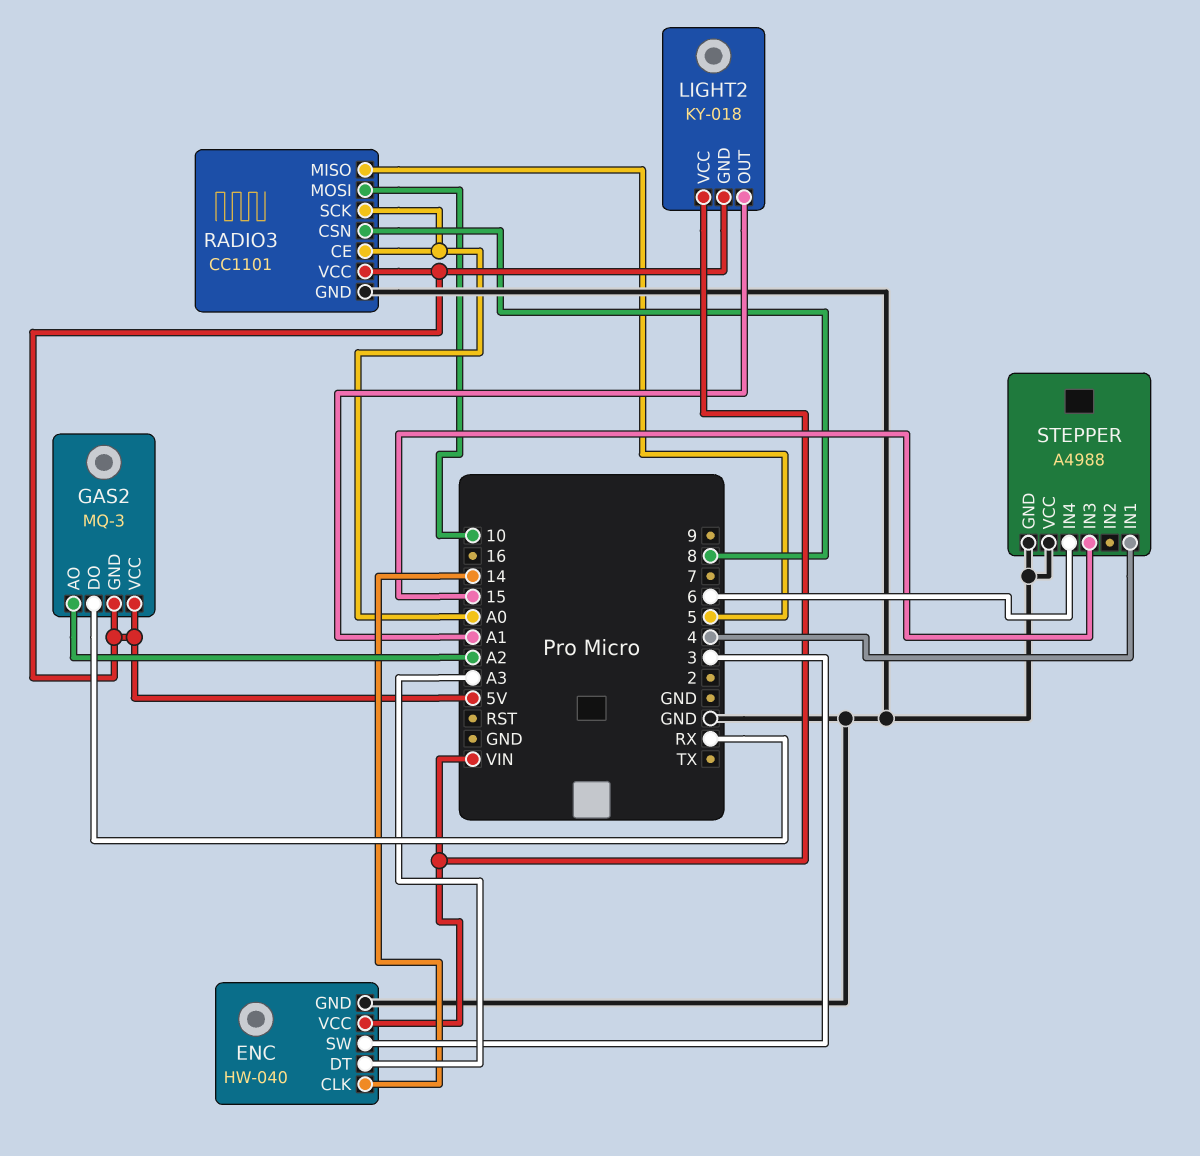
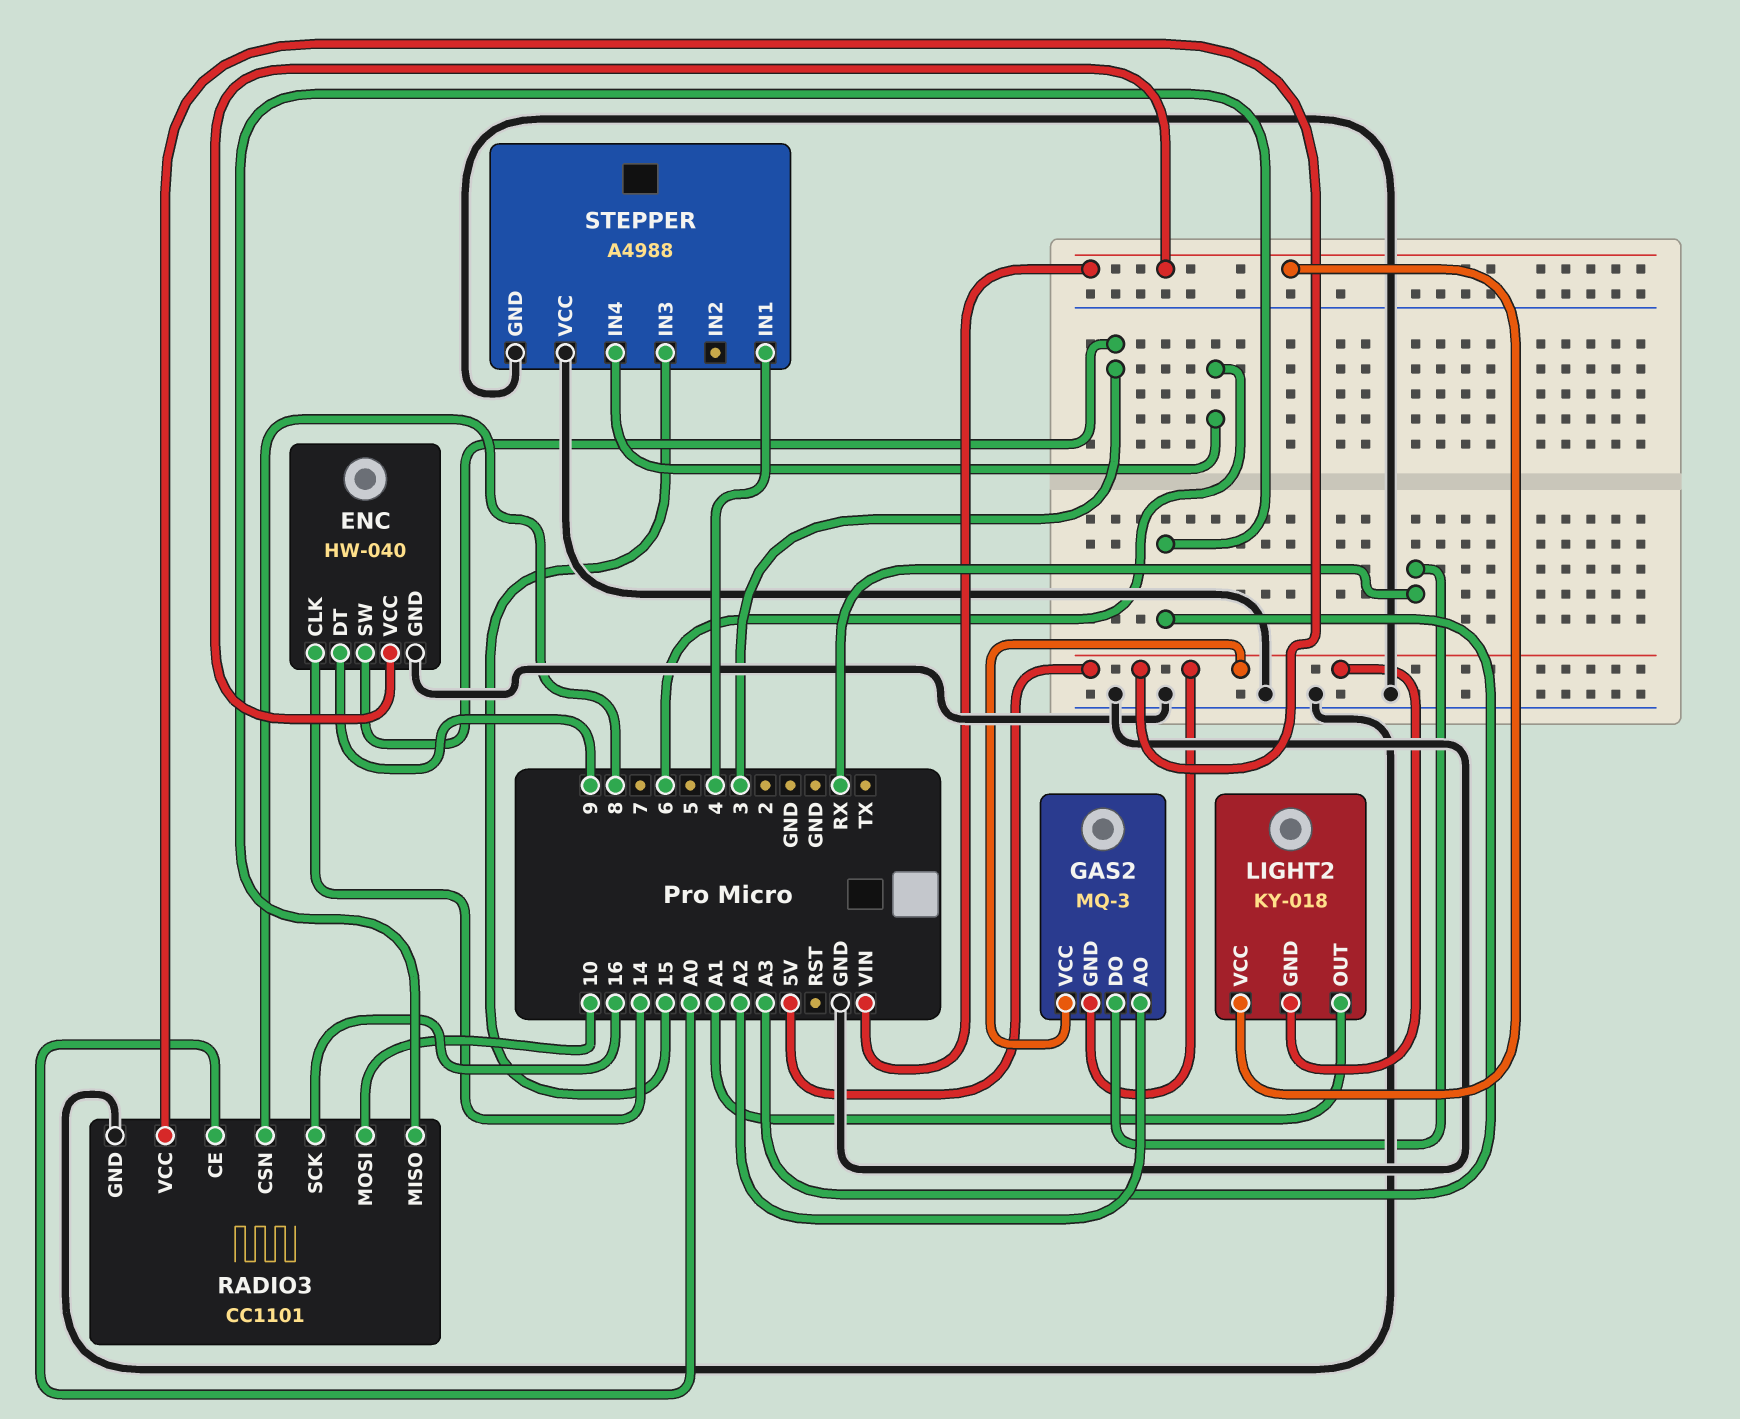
ENC pin DT: A3 -> 9
RADIO3 pin MISO: 5 -> A3
RADIO3 pin SCK: A0 -> 16

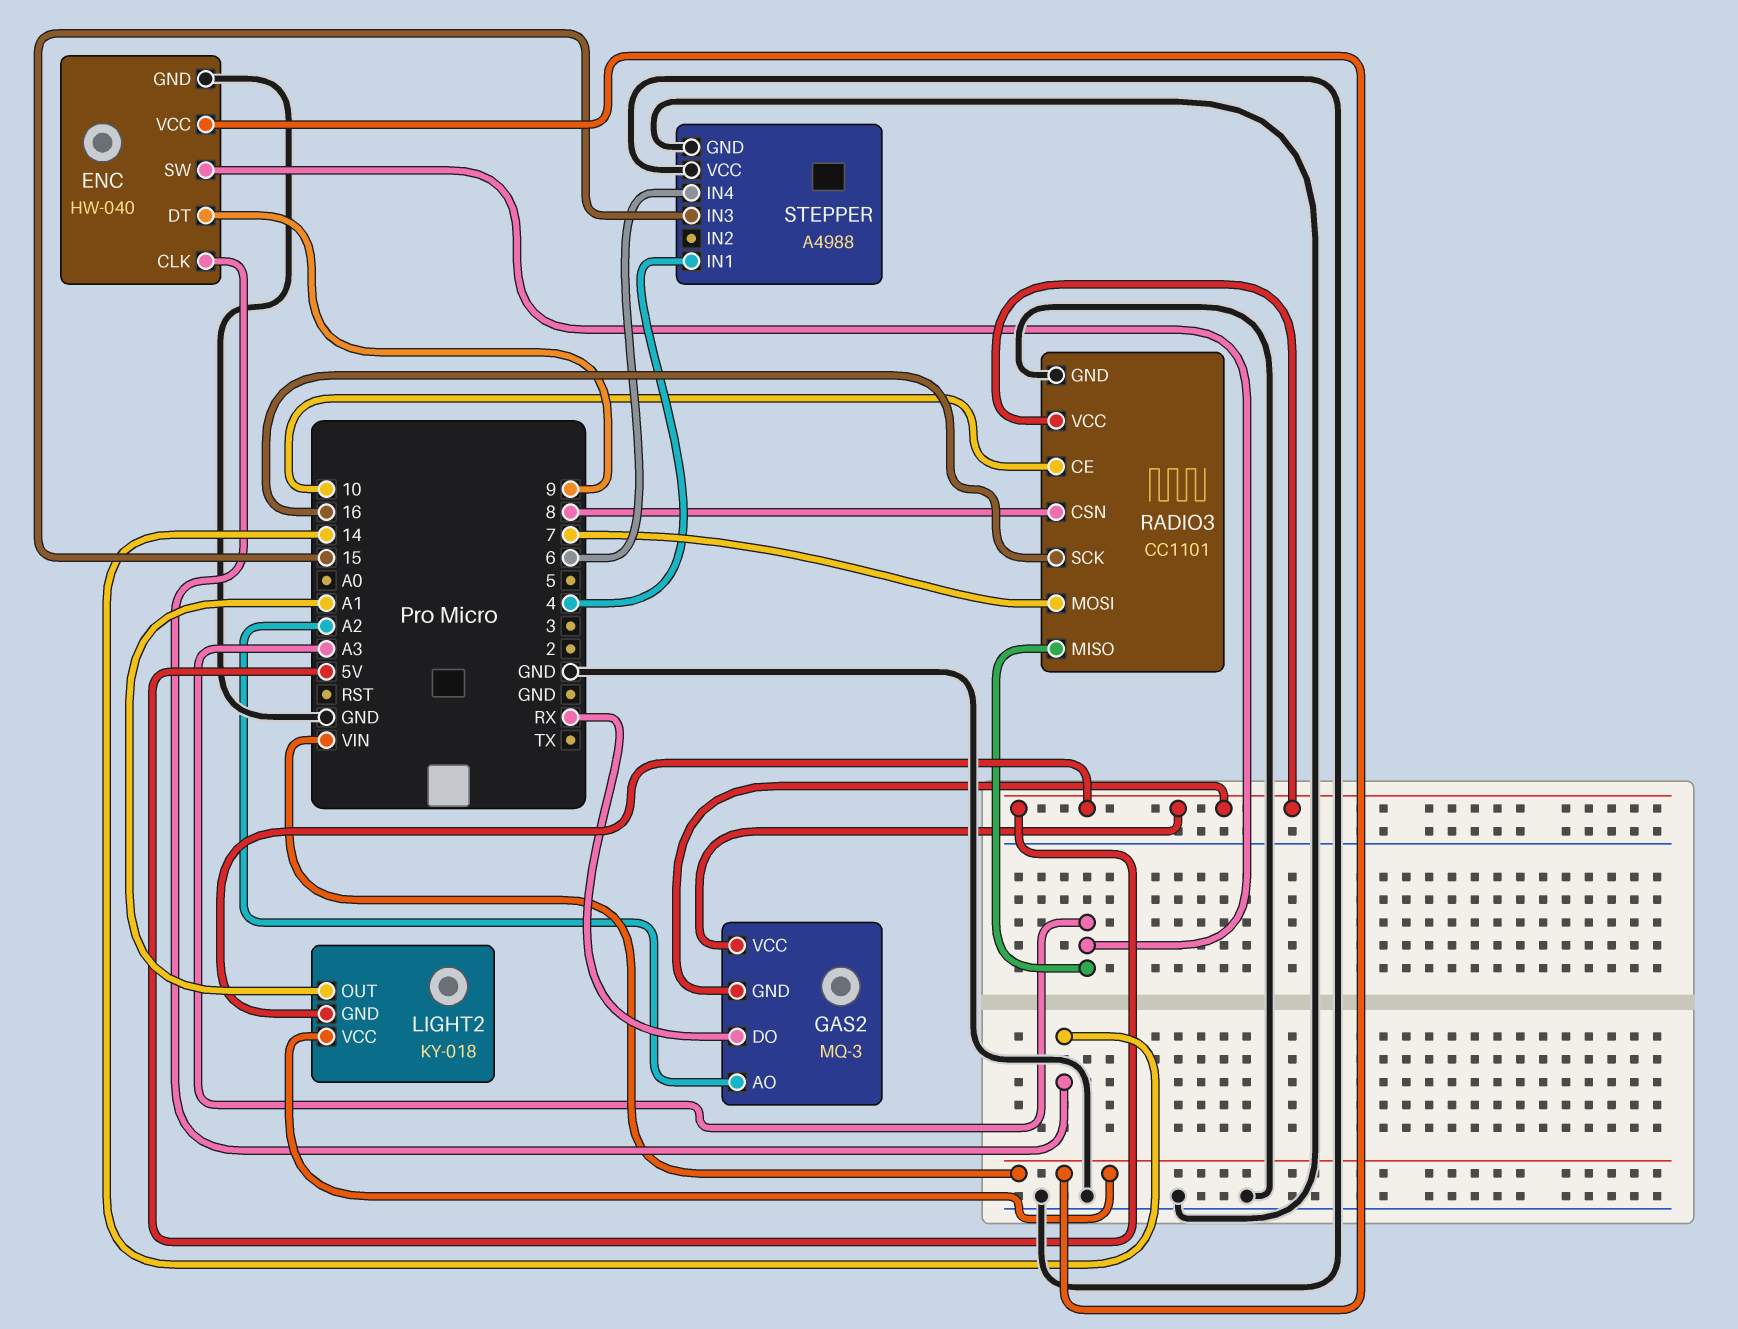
ENC pin SW: 3 -> A3
RADIO3 pin CE: A0 -> 10
RADIO3 pin MOSI: 10 -> 7

